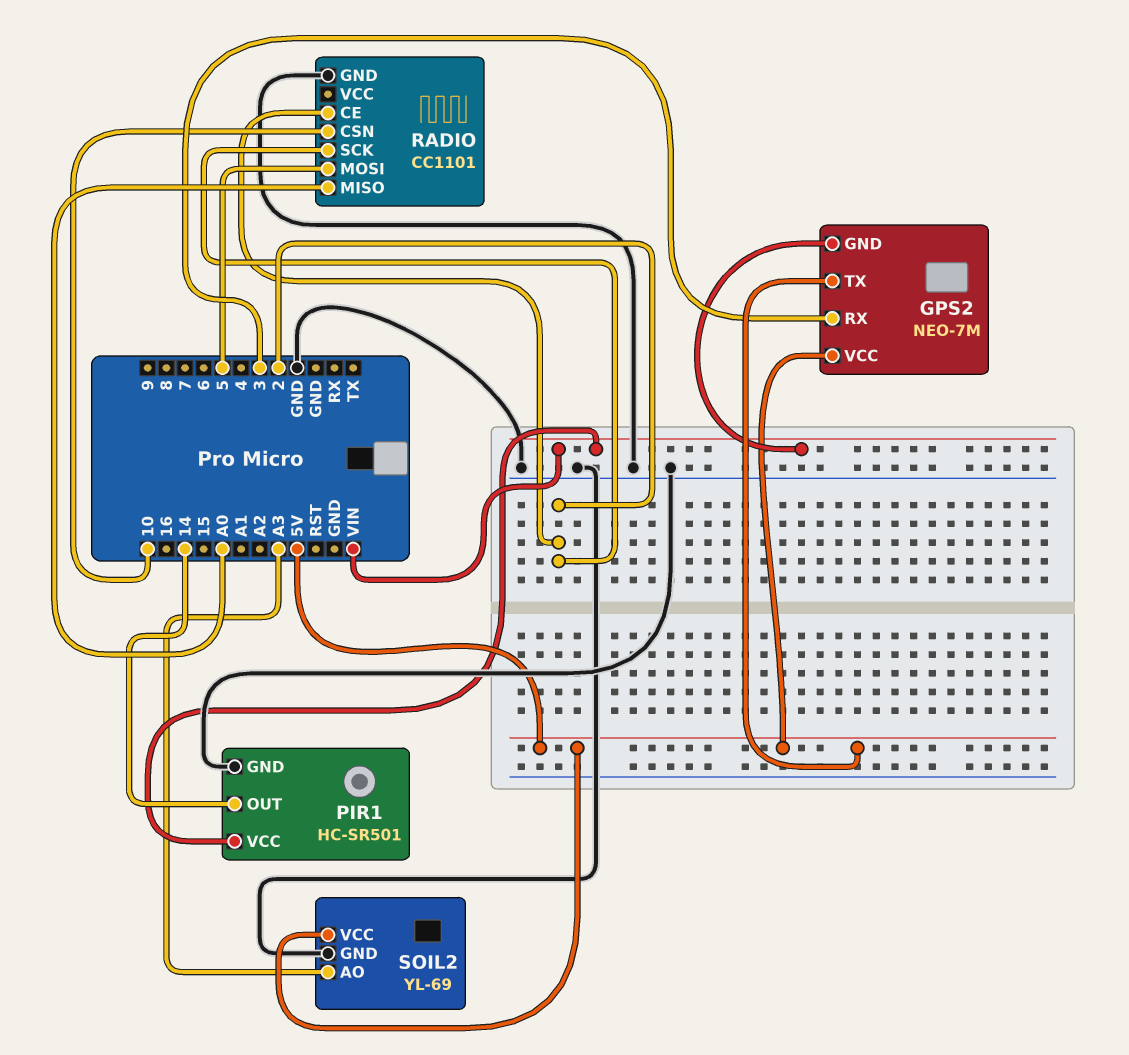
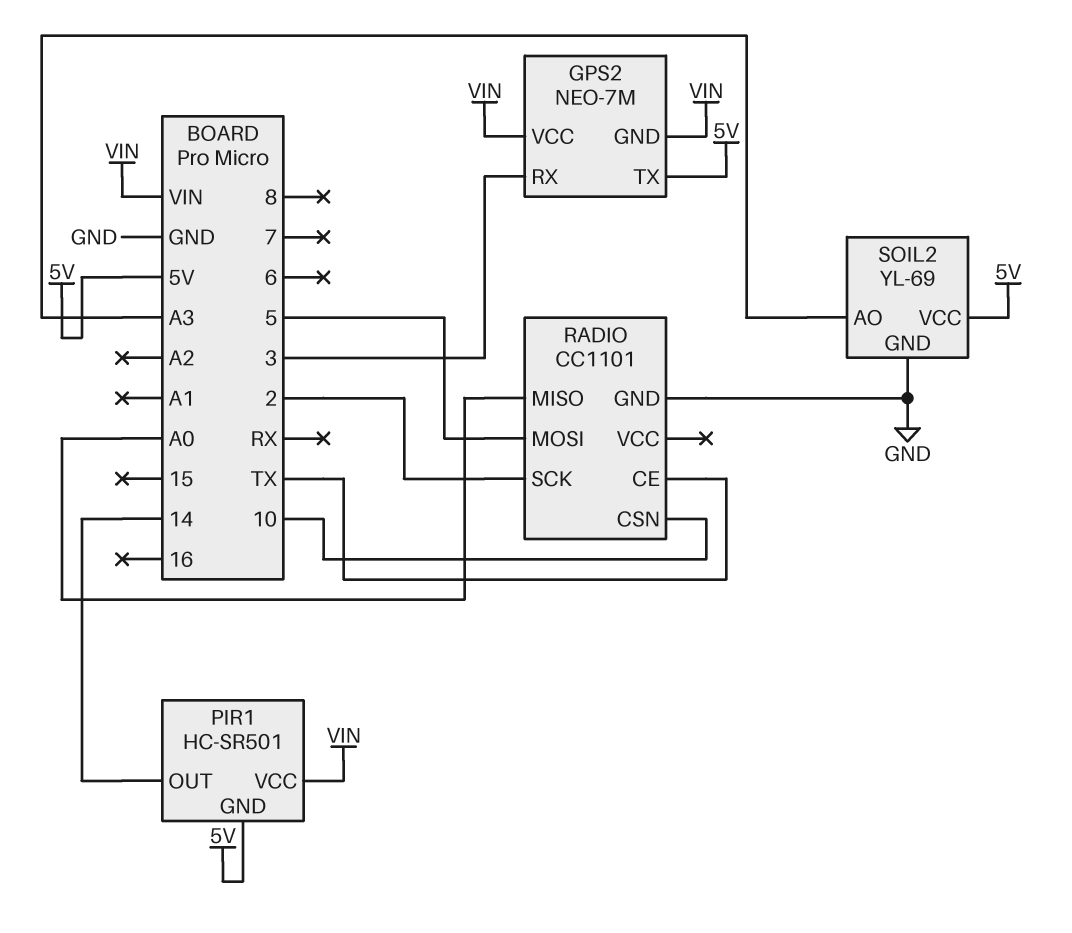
GPS2 pin VCC: 5V -> VIN
PIR1 pin GND: GND -> 5V
RADIO pin CE: 2 -> TX

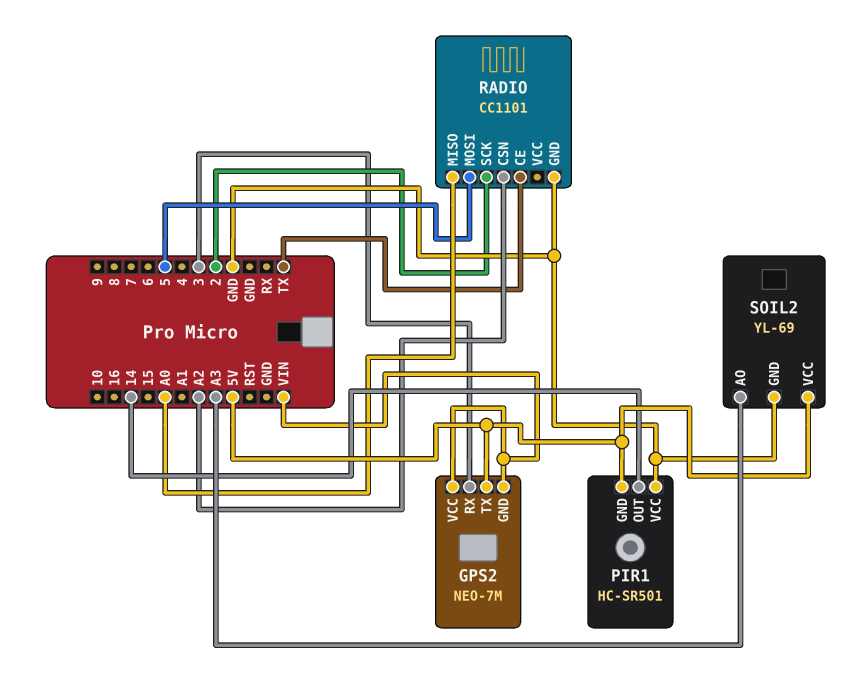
PIR1 pin VCC: VIN -> GND
RADIO pin CSN: 10 -> A2

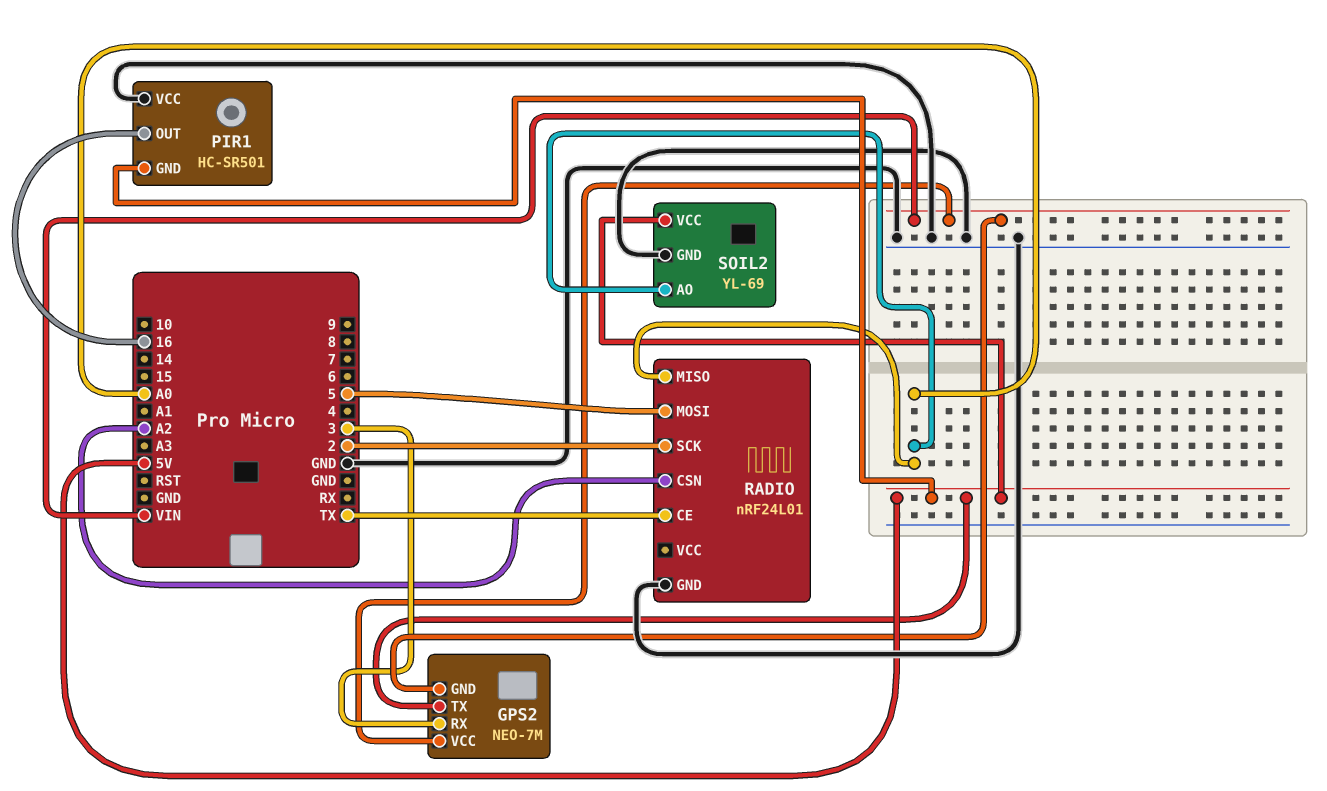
PIR1 pin OUT: 14 -> 16
RADIO: CC1101 -> nRF24L01
SOIL2 pin AO: A3 -> A0

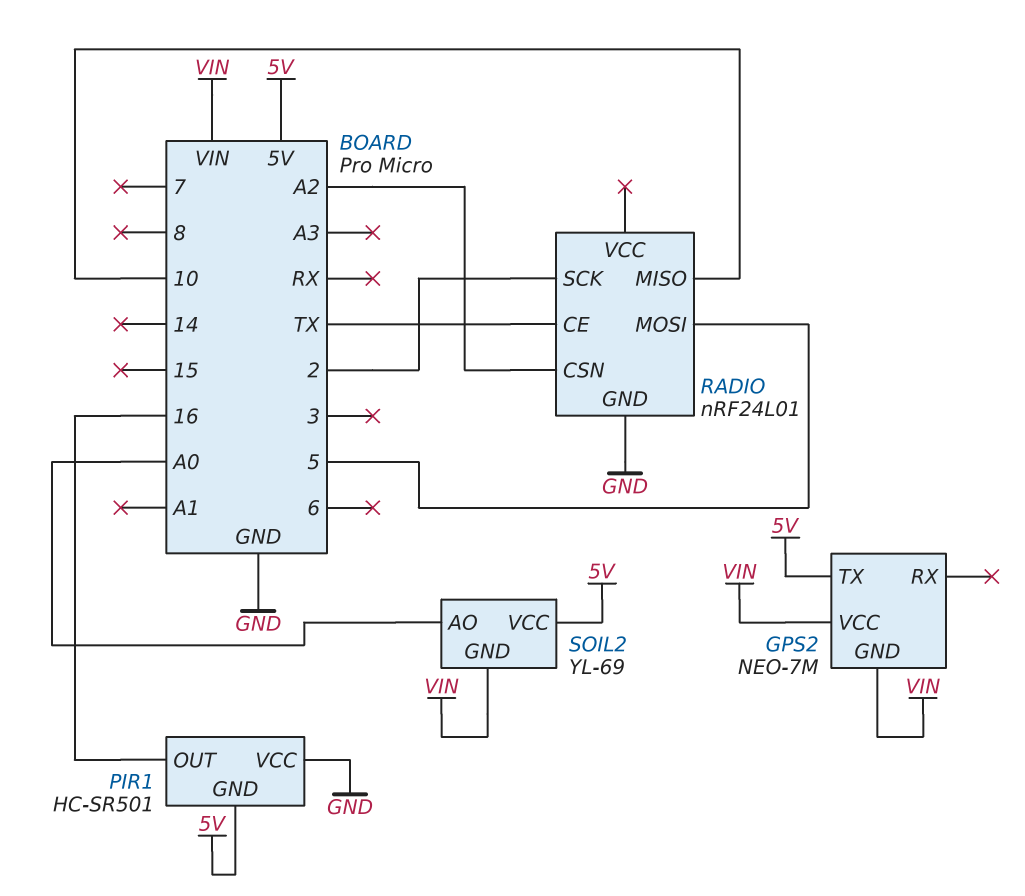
GPS2 pin RX: 3 -> none
RADIO pin MISO: A0 -> 10
SOIL2 pin GND: GND -> VIN

